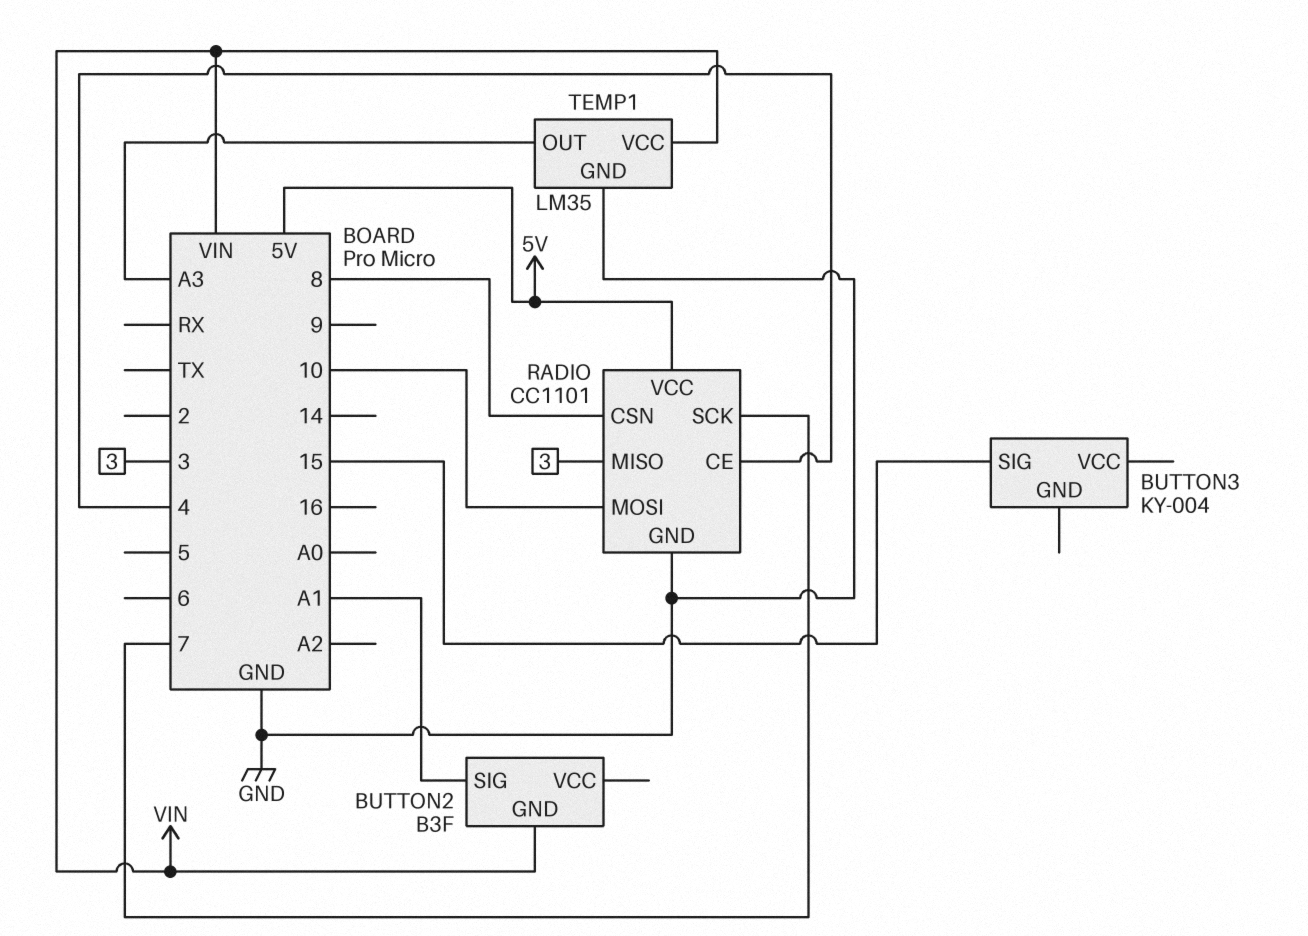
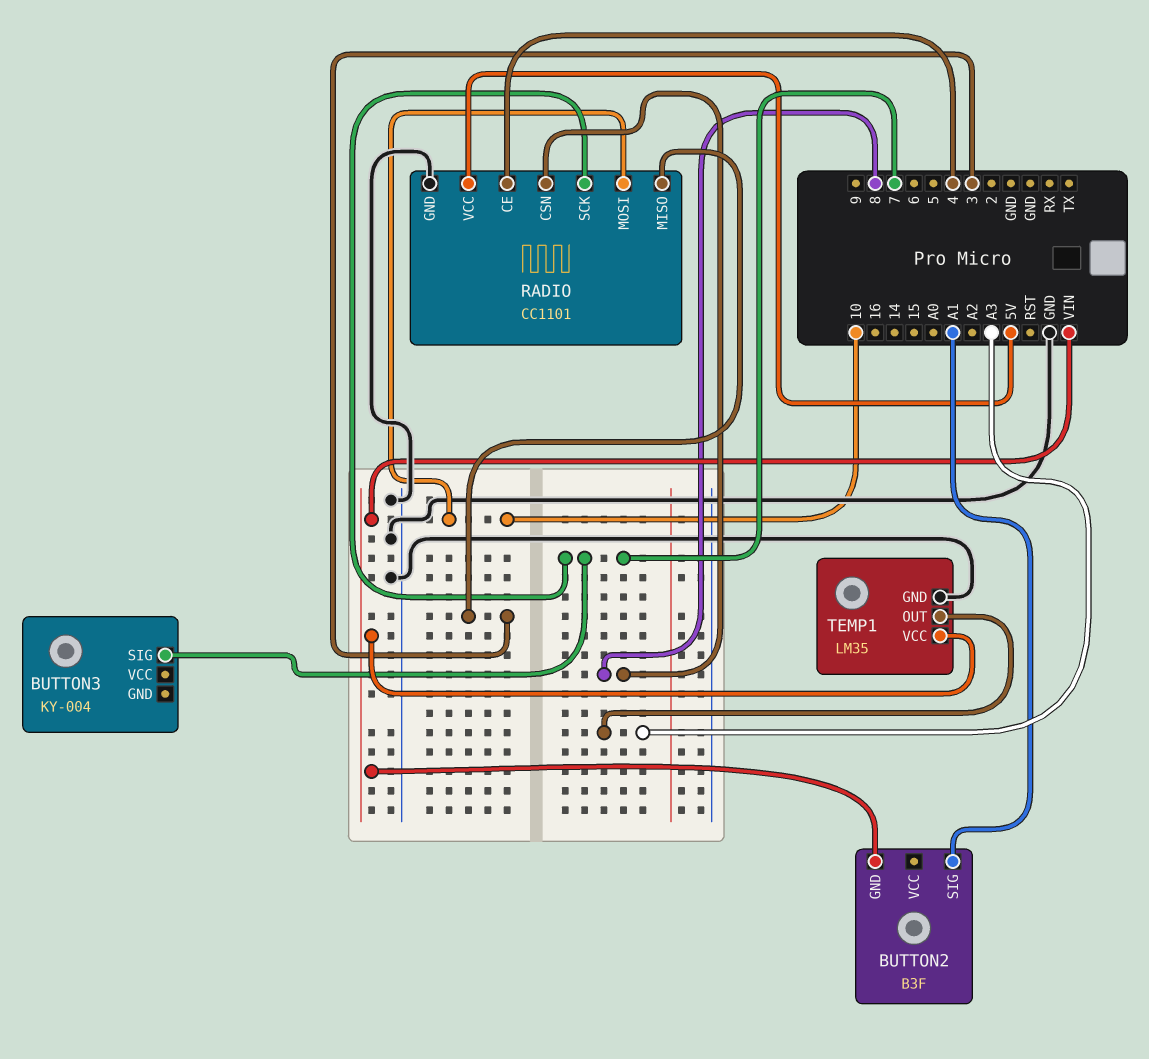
BUTTON3 pin SIG: 15 -> 7

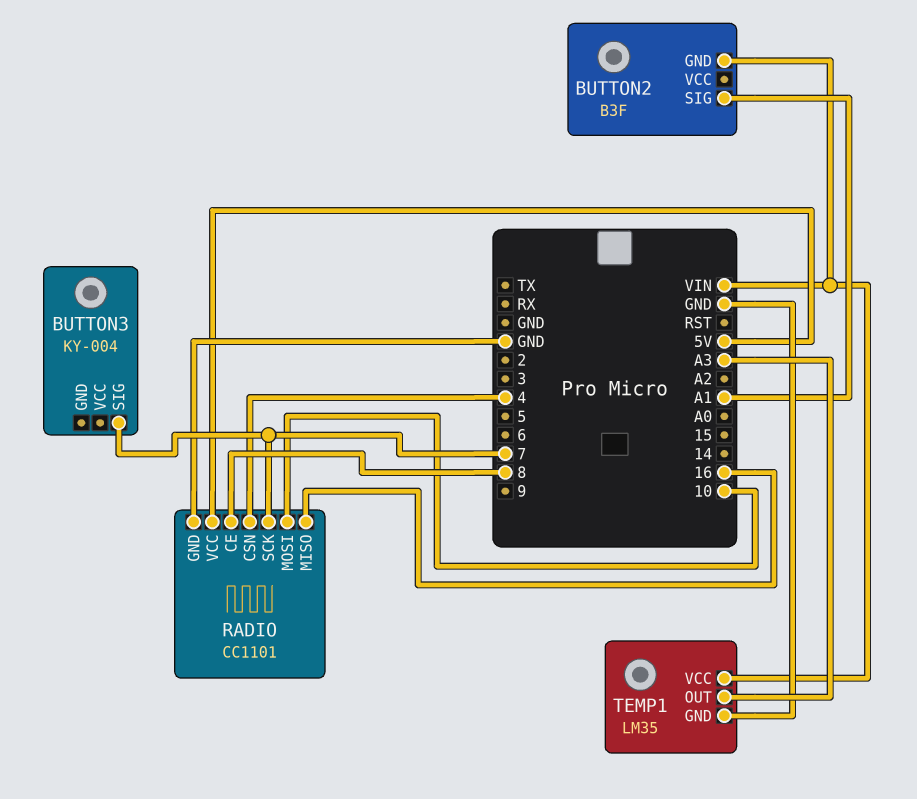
RADIO pin CE: 4 -> 8
RADIO pin CSN: 8 -> 4
RADIO pin MISO: 3 -> 16

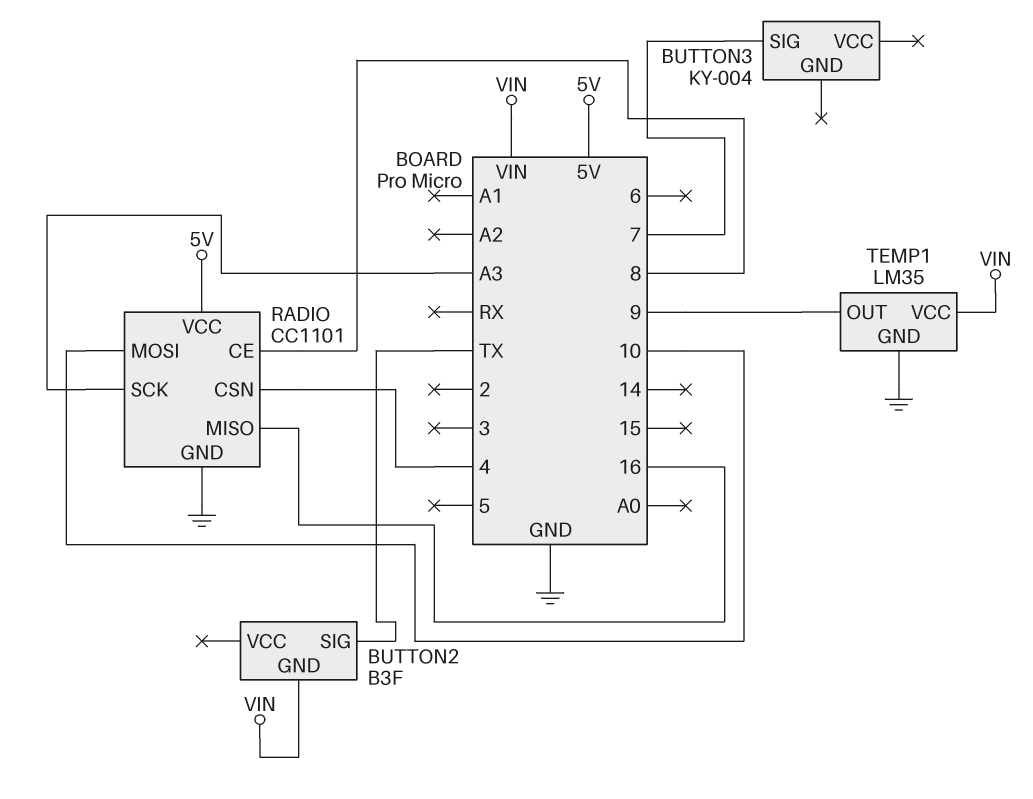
BUTTON2 pin SIG: A1 -> TX
RADIO pin SCK: 7 -> A3
TEMP1 pin OUT: A3 -> 9

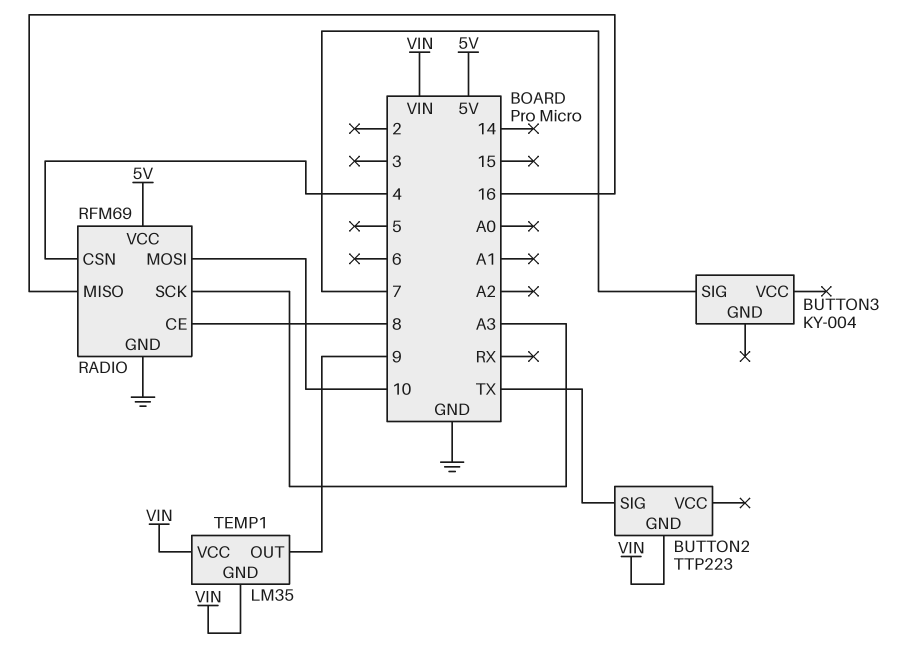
BUTTON2: B3F -> TTP223
RADIO: CC1101 -> RFM69
TEMP1 pin GND: GND -> VIN

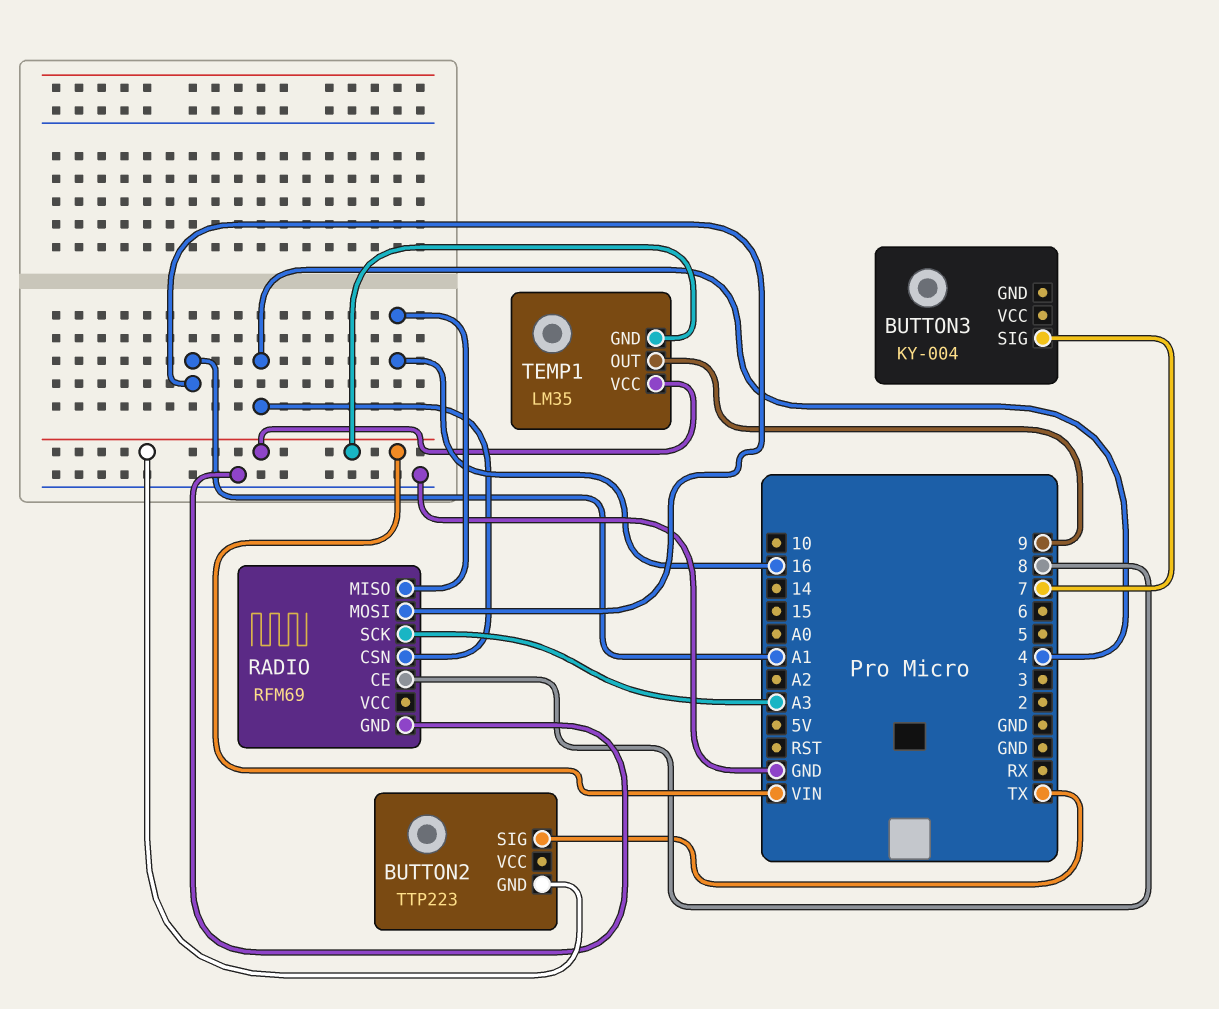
RADIO pin MOSI: 10 -> A1
RADIO pin VCC: 5V -> none

